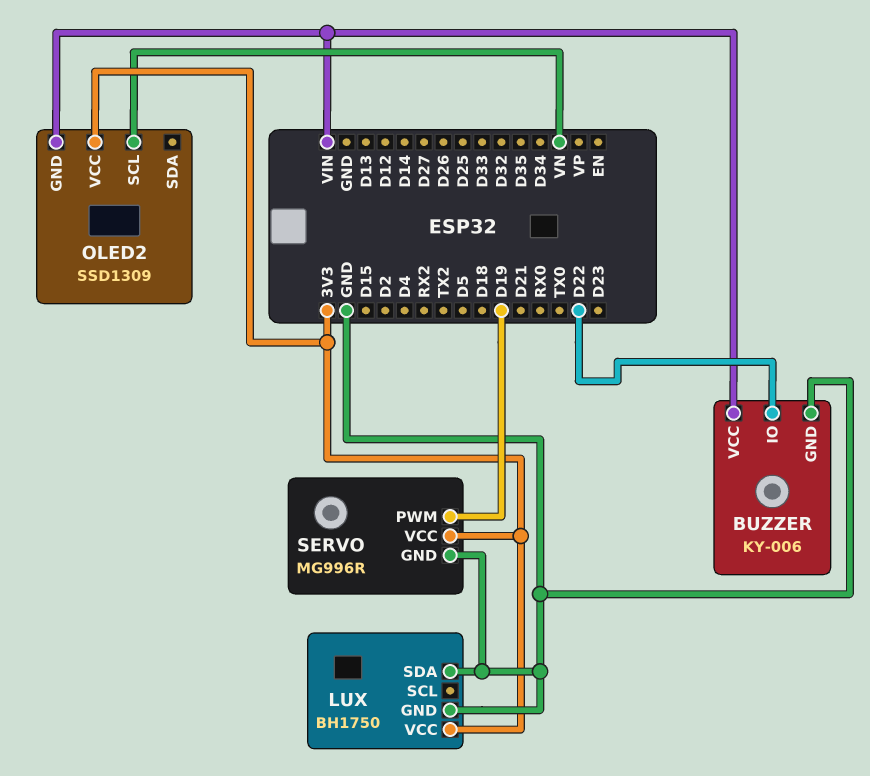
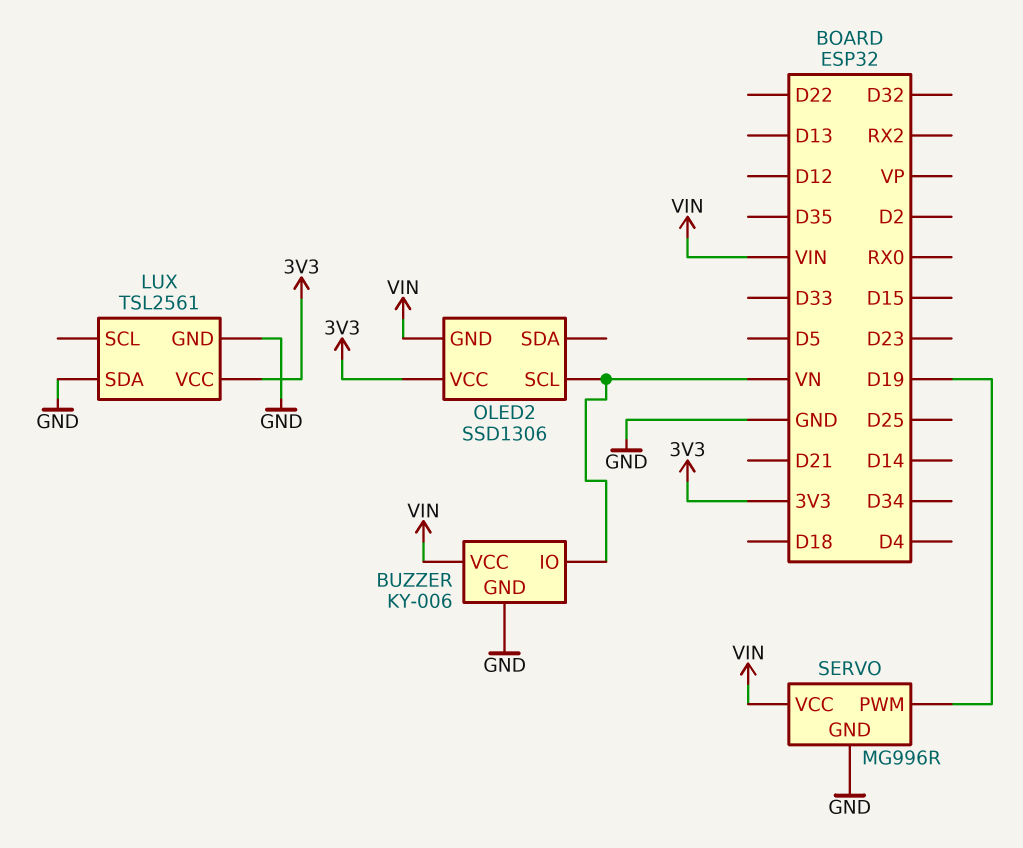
BUZZER pin IO: D22 -> VN
LUX: BH1750 -> TSL2561
OLED2: SSD1309 -> SSD1306
SERVO pin VCC: 3V3 -> VIN

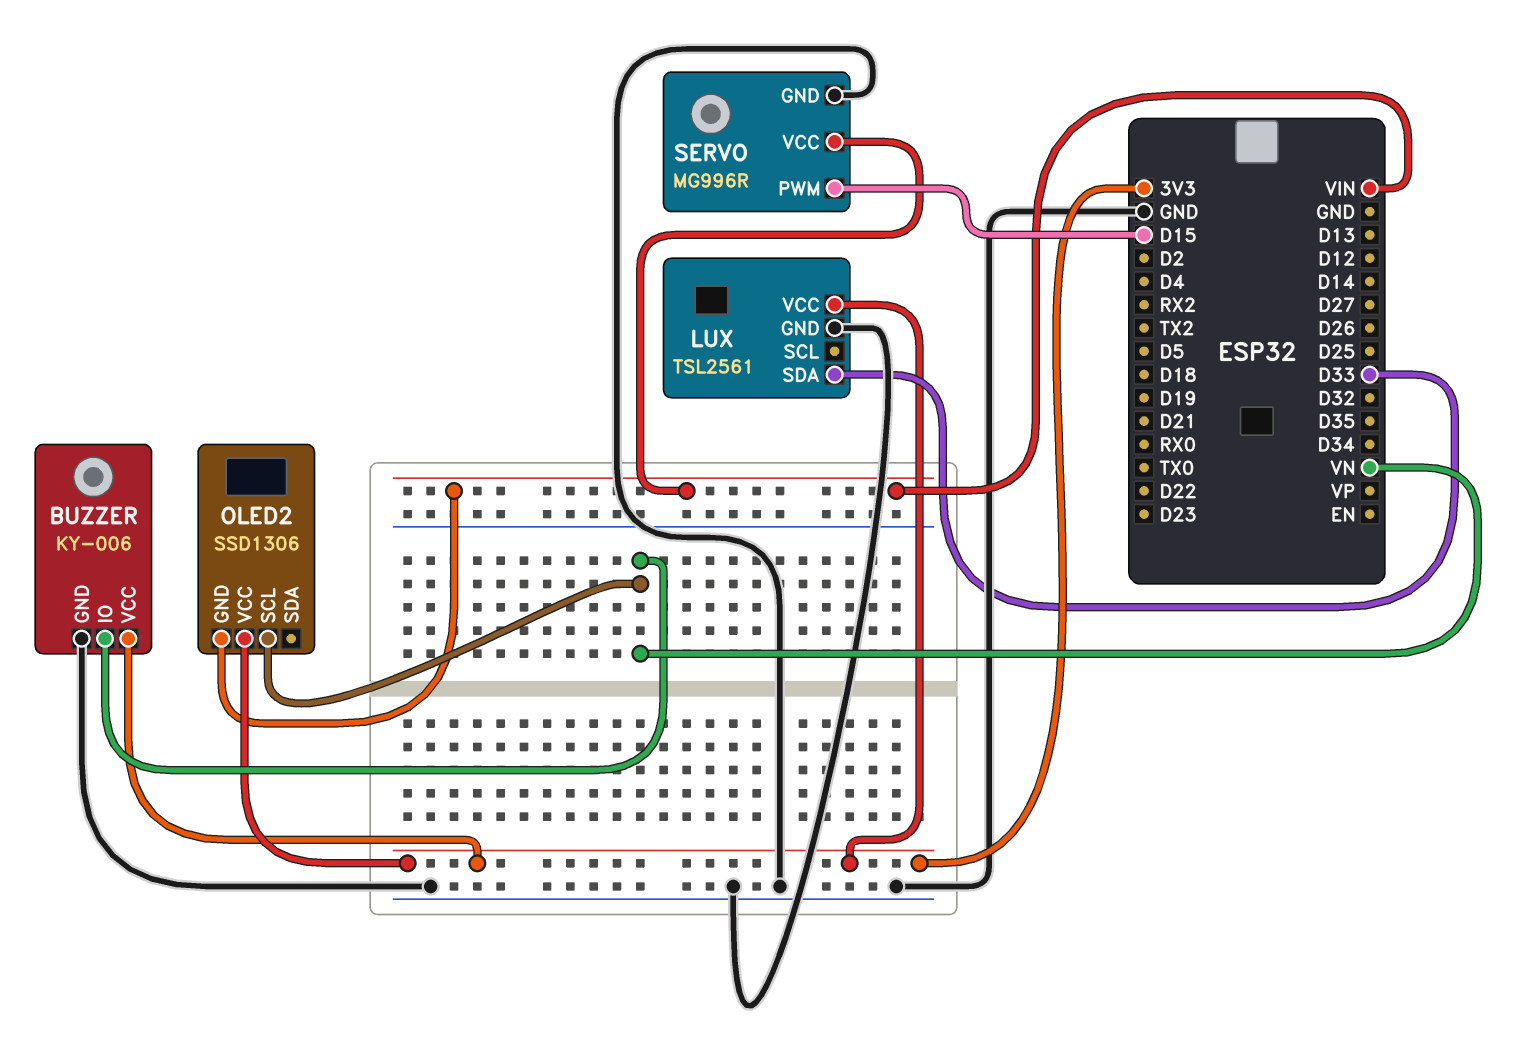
BUZZER pin VCC: VIN -> 3V3
LUX pin SDA: GND -> D33
SERVO pin PWM: D19 -> D15

